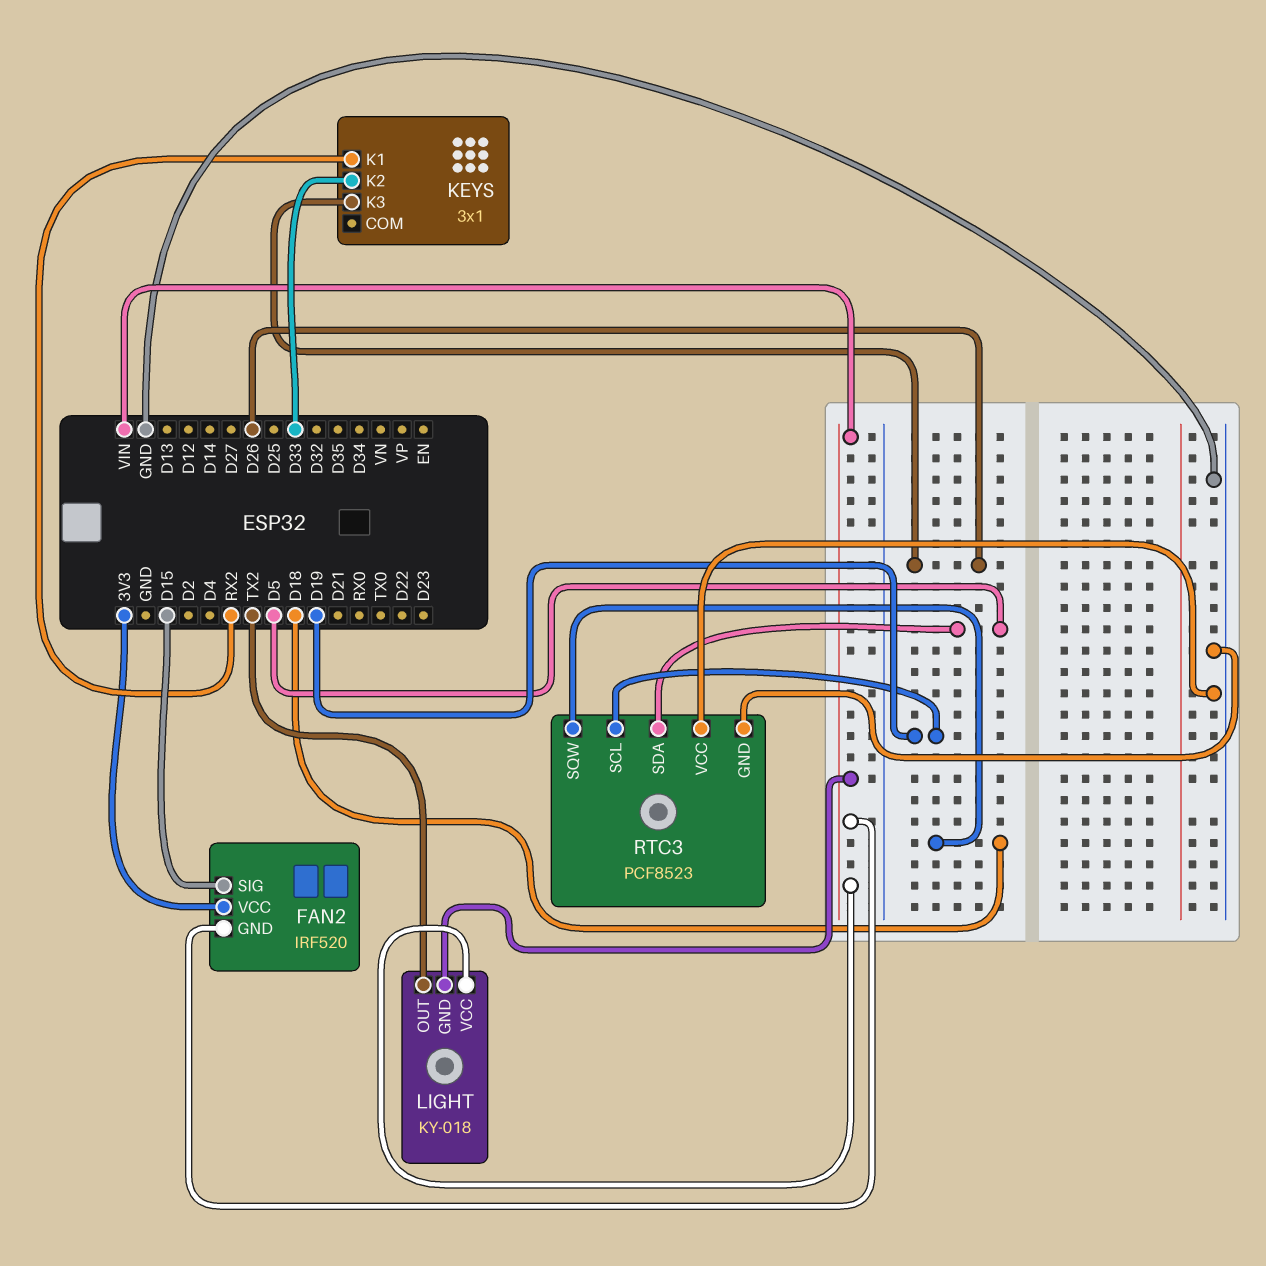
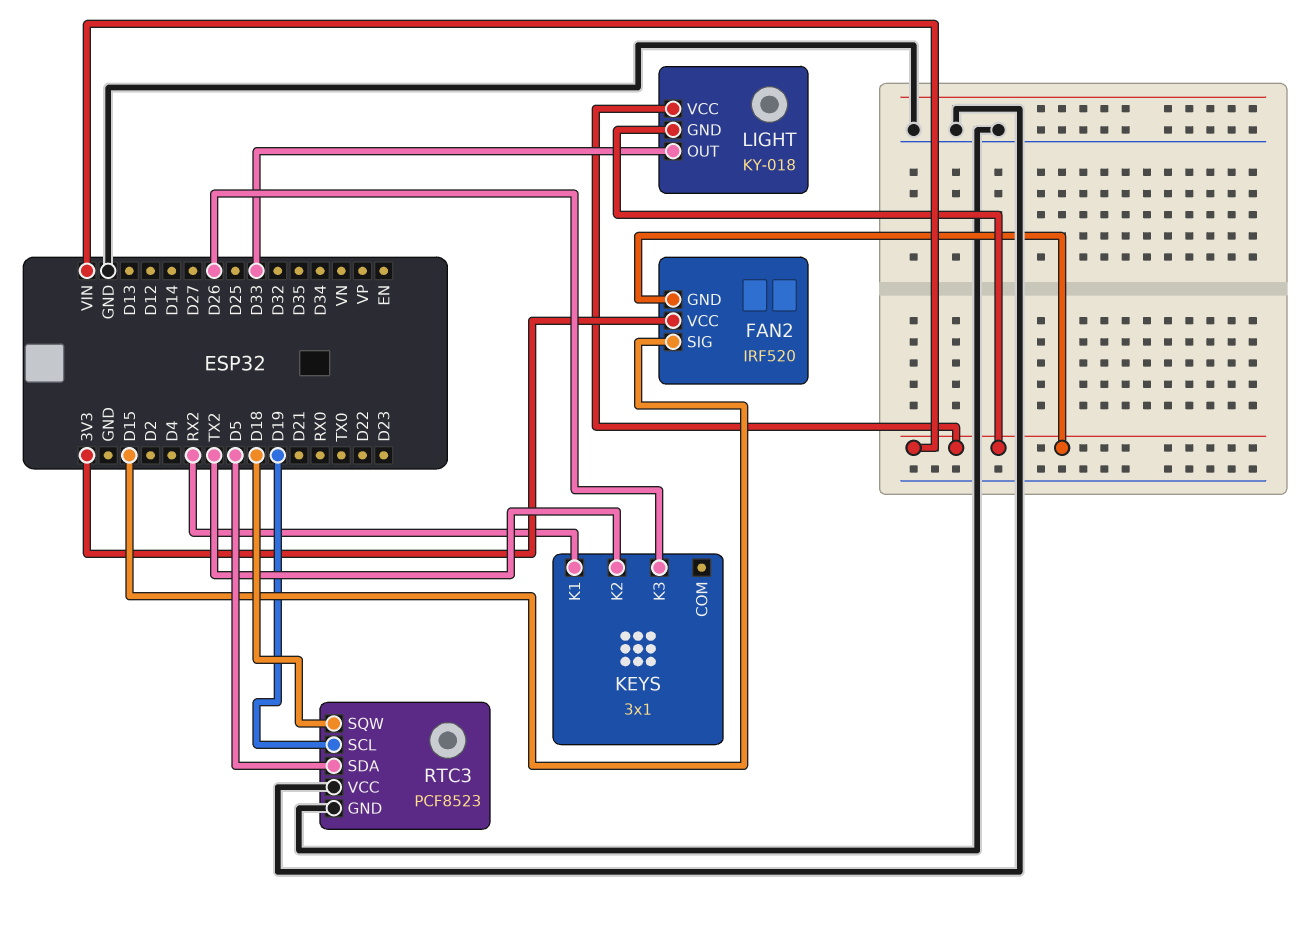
KEYS pin K2: D33 -> TX2
LIGHT pin OUT: TX2 -> D33

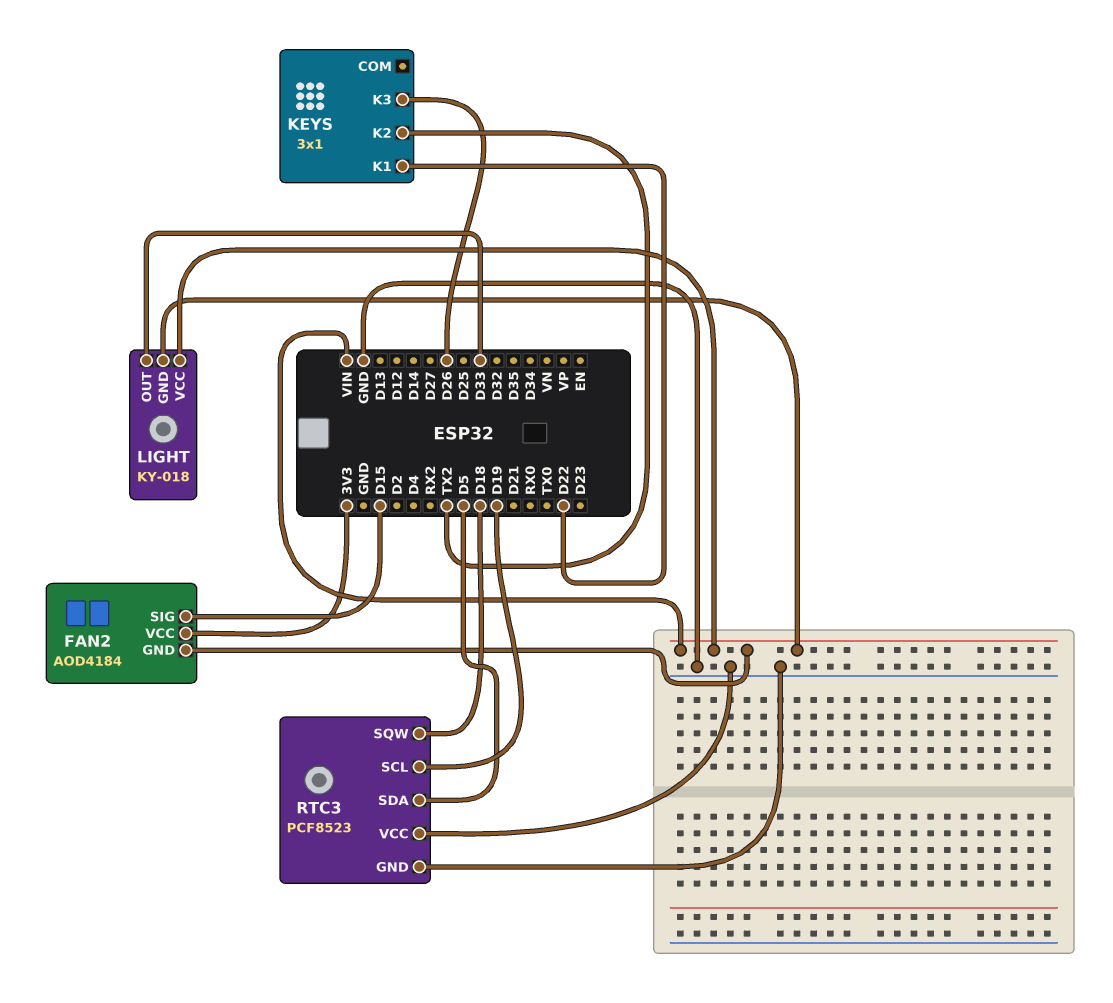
FAN2: IRF520 -> AOD4184
KEYS pin K1: RX2 -> D22

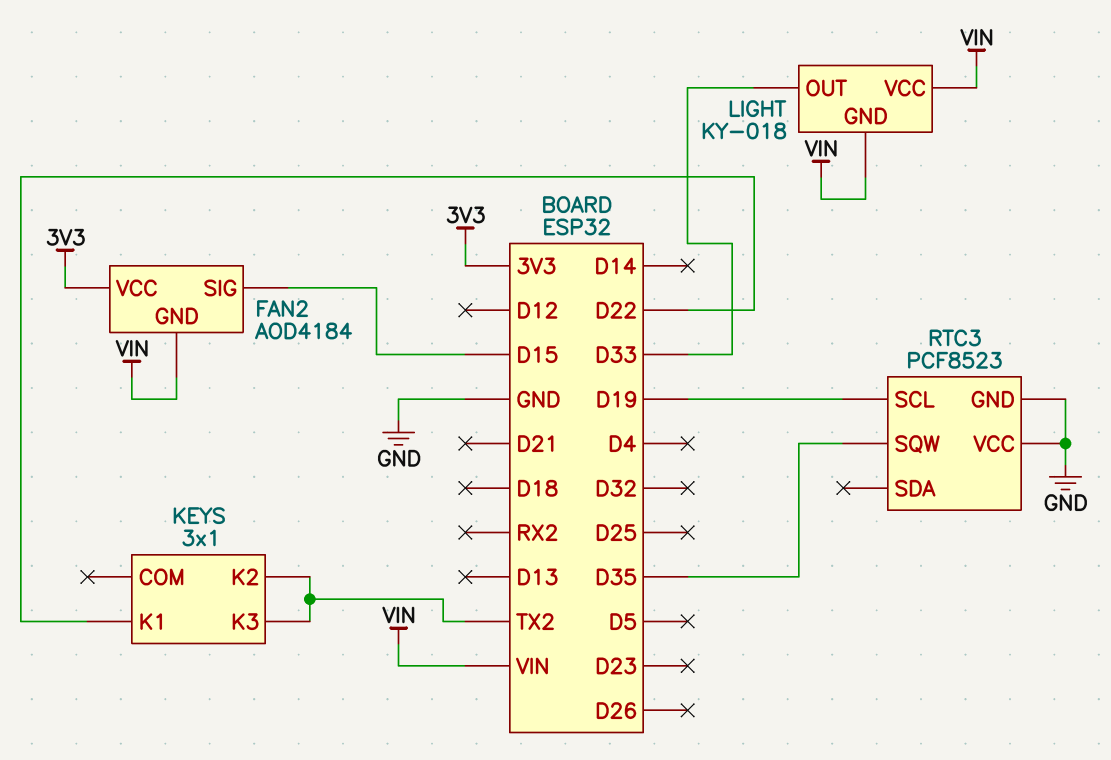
KEYS pin K3: D26 -> TX2
RTC3 pin SDA: D5 -> none
RTC3 pin SQW: D18 -> D35

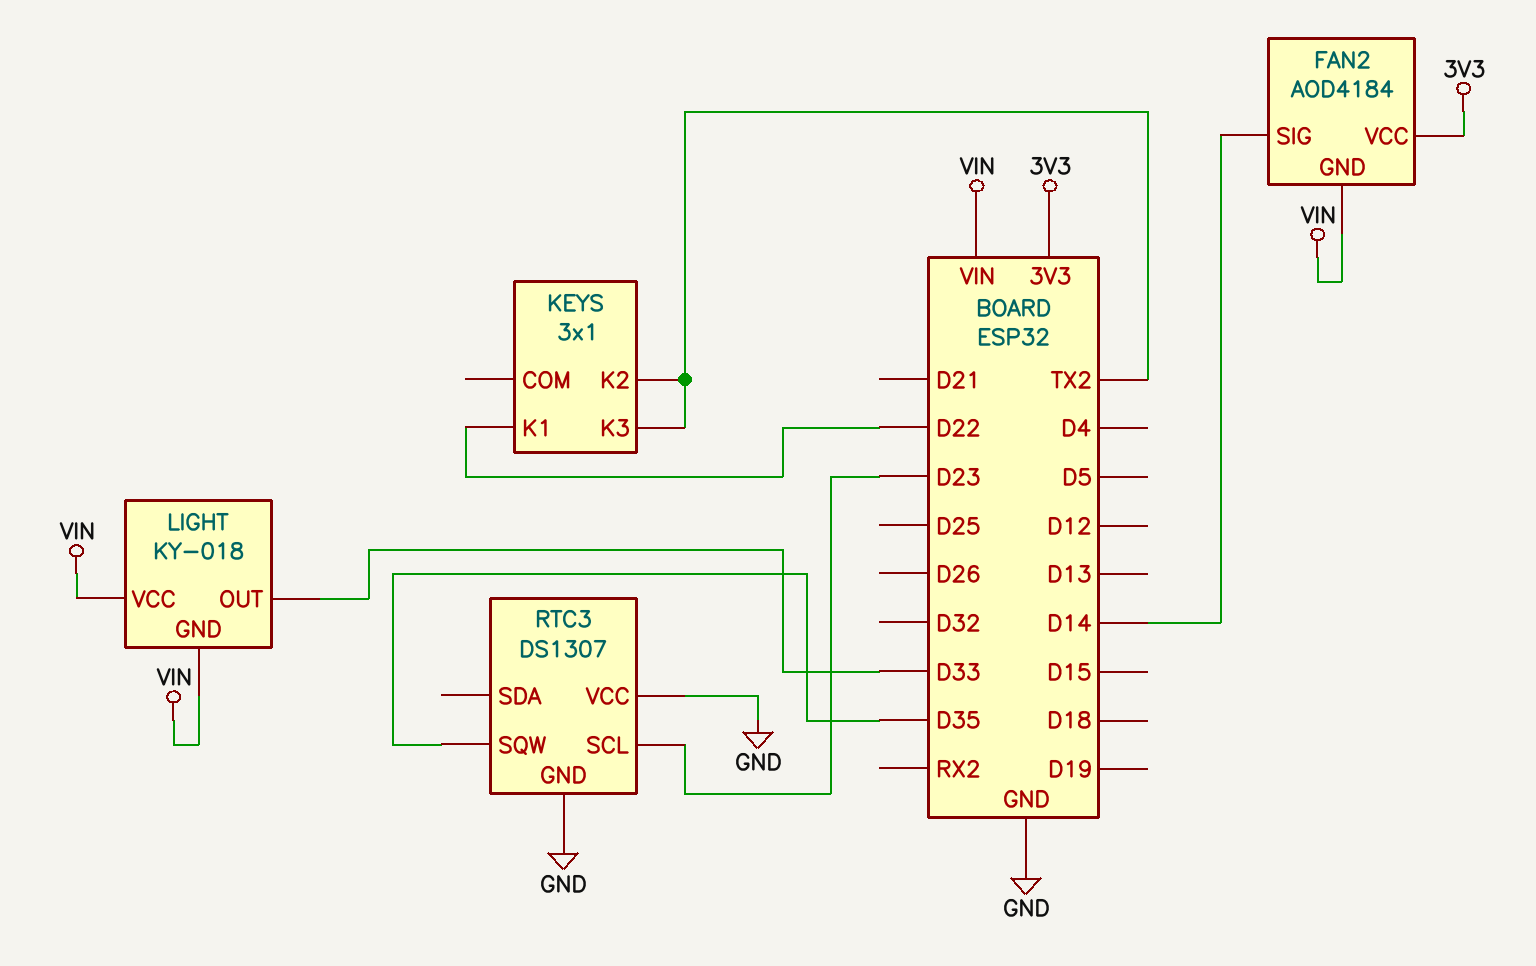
FAN2 pin SIG: D15 -> D14
RTC3: PCF8523 -> DS1307
RTC3 pin SCL: D19 -> D23

